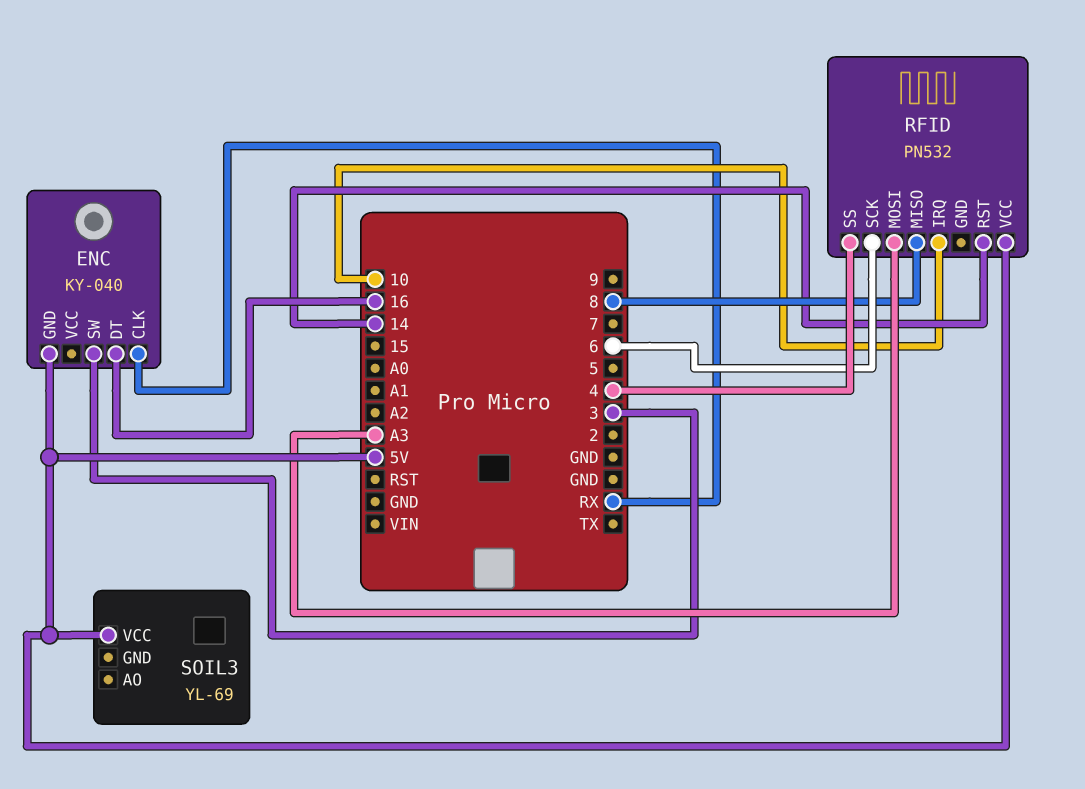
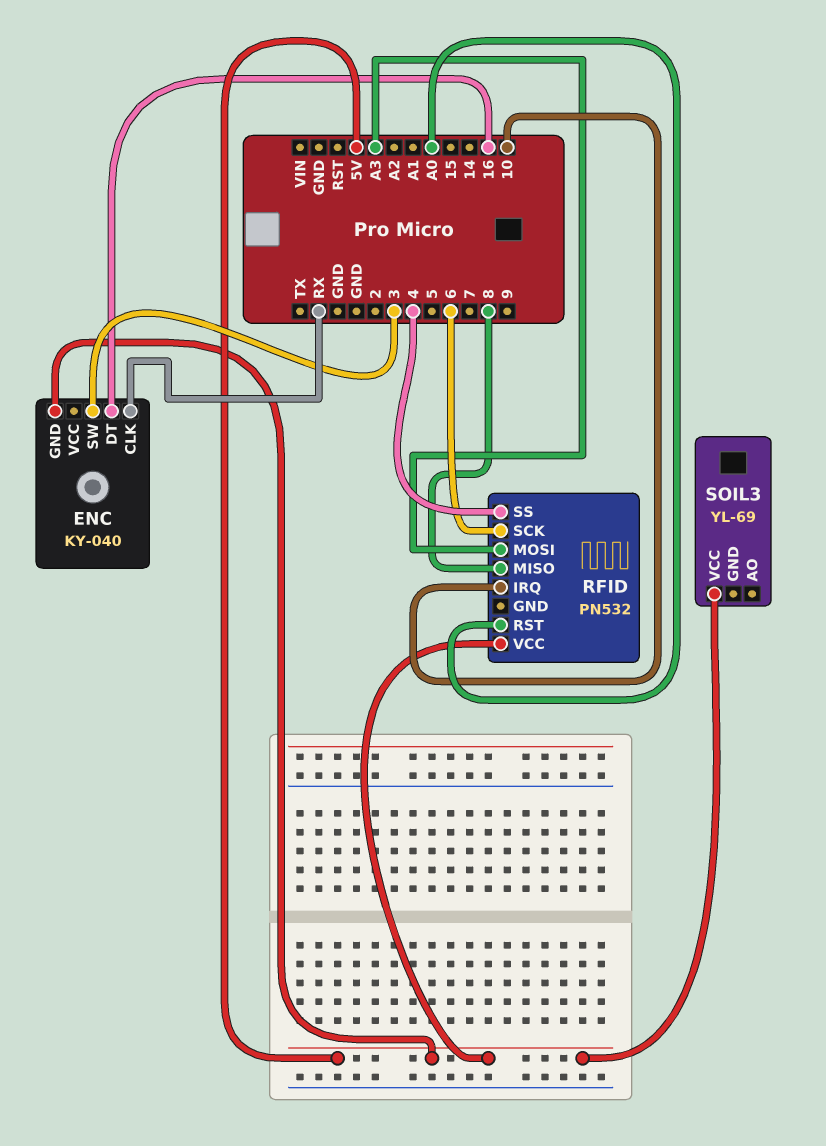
RFID pin RST: 14 -> A0

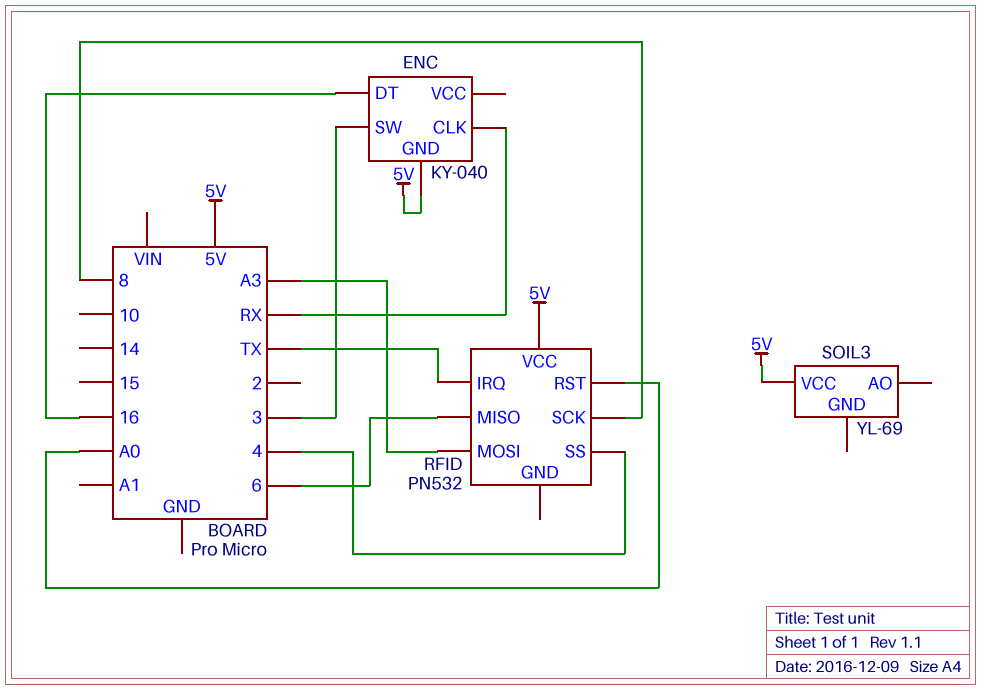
RFID pin IRQ: 10 -> TX
RFID pin MISO: 8 -> 6
RFID pin SCK: 6 -> 8

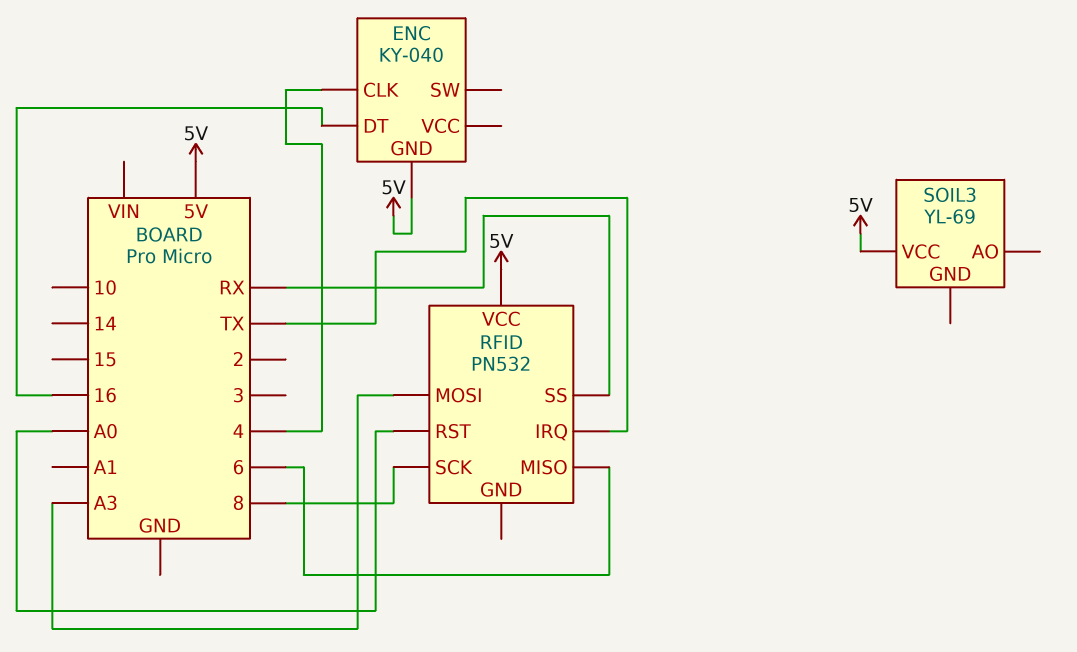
ENC pin CLK: RX -> 4
ENC pin SW: 3 -> none
RFID pin SS: 4 -> RX

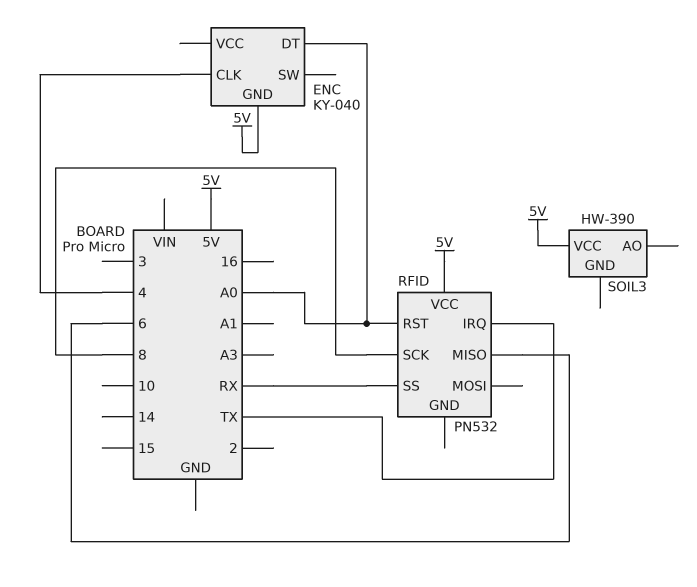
ENC pin DT: 16 -> A0
RFID pin MOSI: A3 -> none
SOIL3: YL-69 -> HW-390

